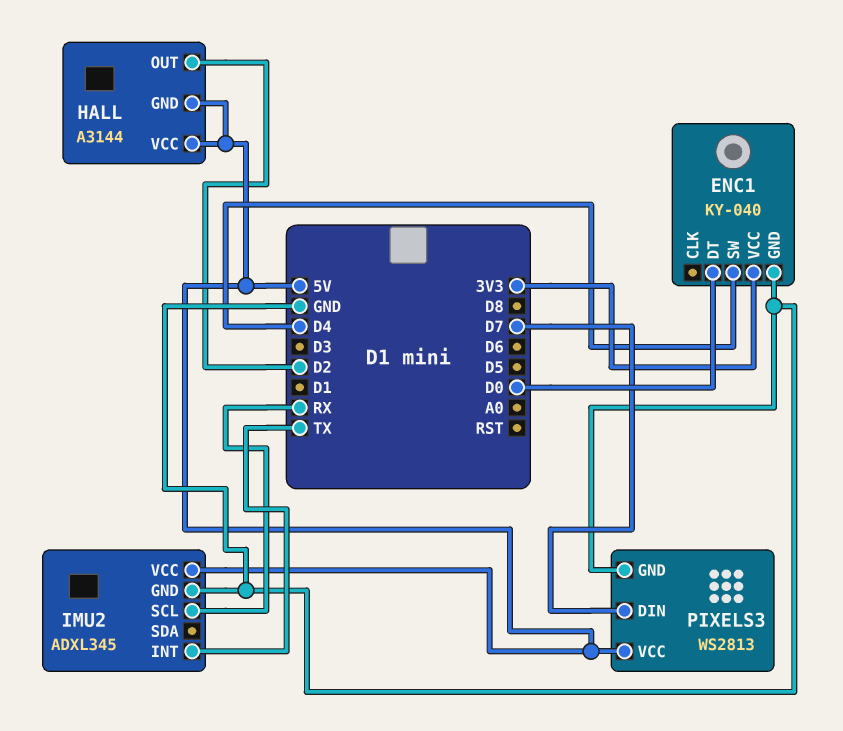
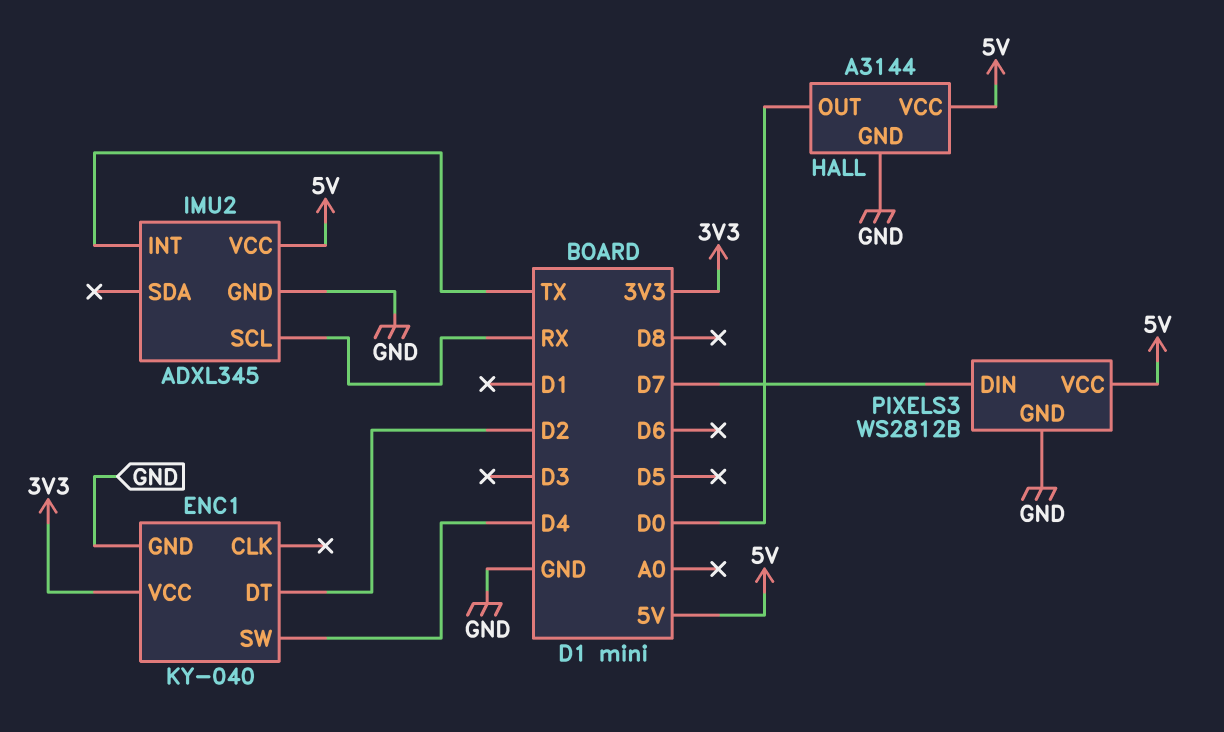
ENC1 pin DT: D0 -> D2
HALL pin GND: 5V -> GND
HALL pin OUT: D2 -> D0
PIXELS3: WS2813 -> WS2812B

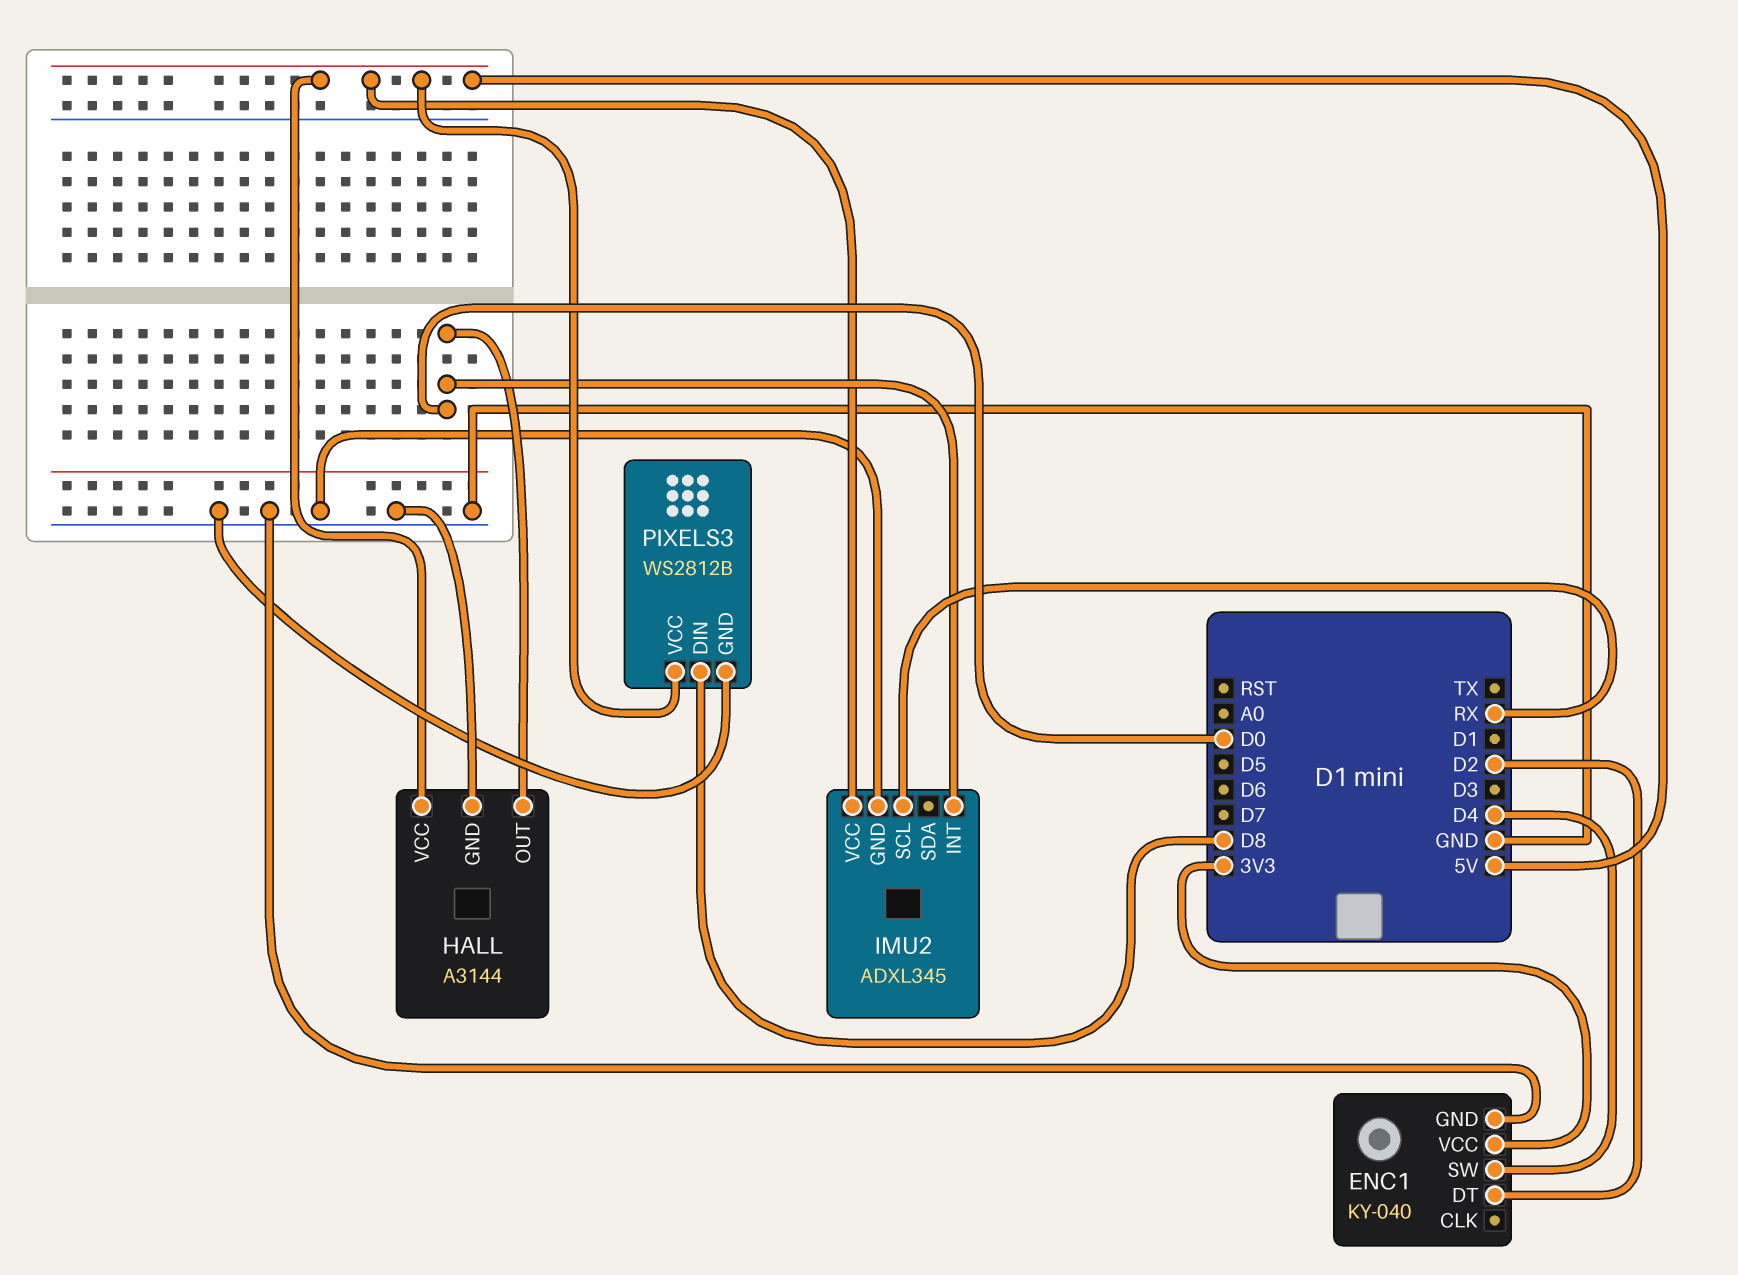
IMU2 pin INT: TX -> D0
PIXELS3 pin DIN: D7 -> D8

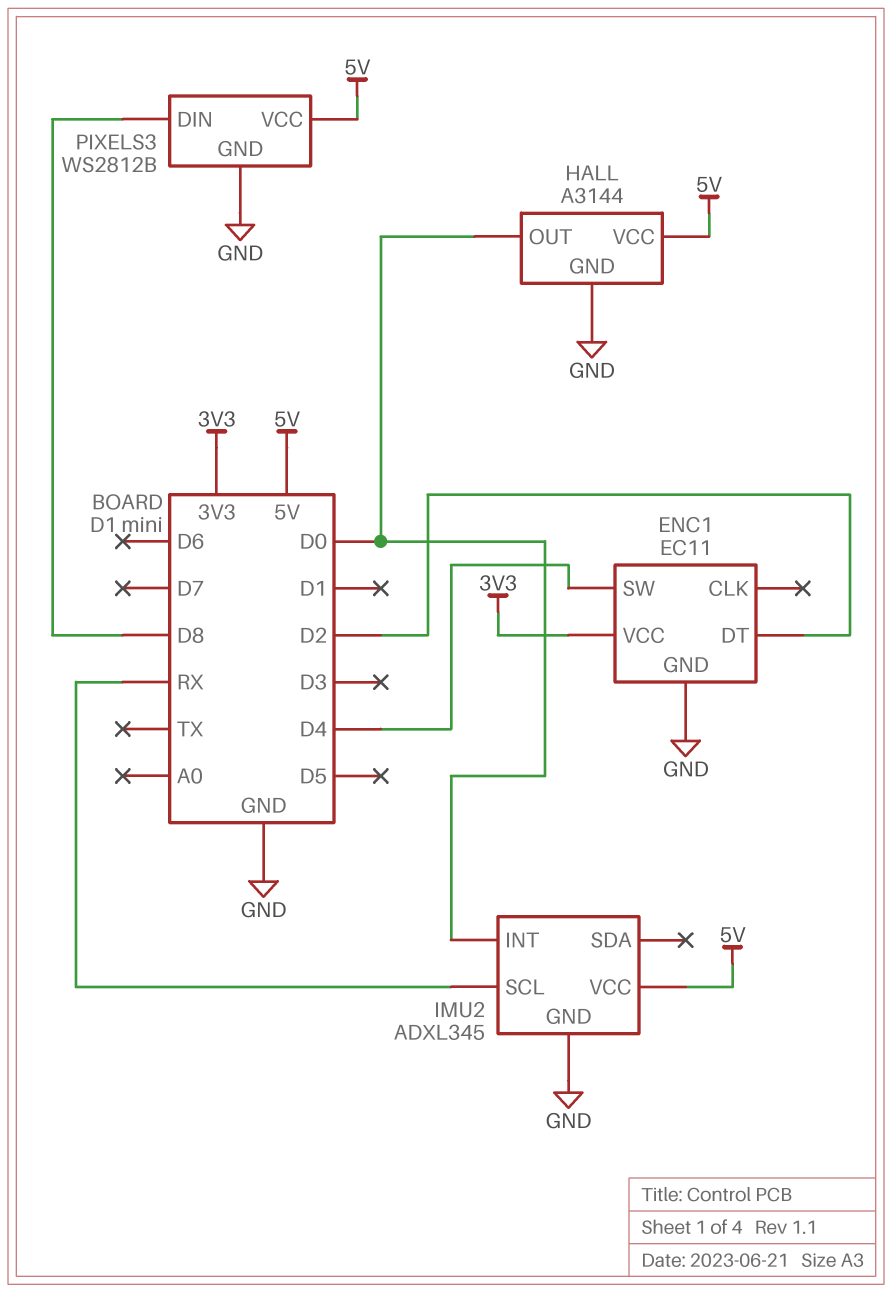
ENC1: KY-040 -> EC11

